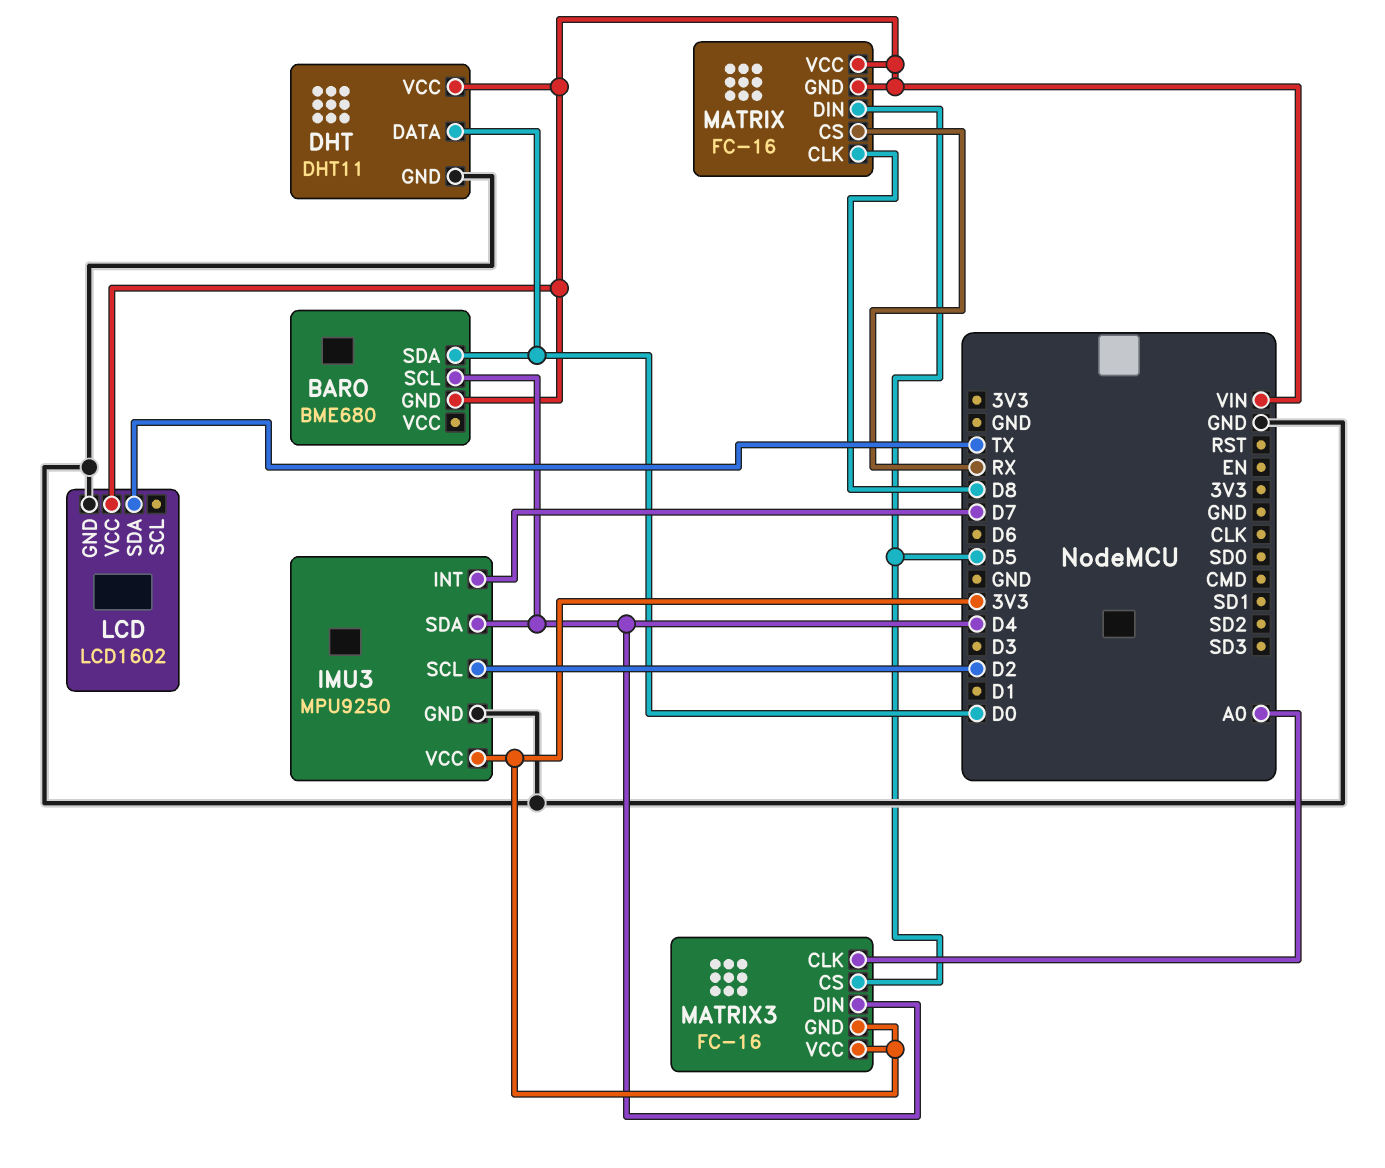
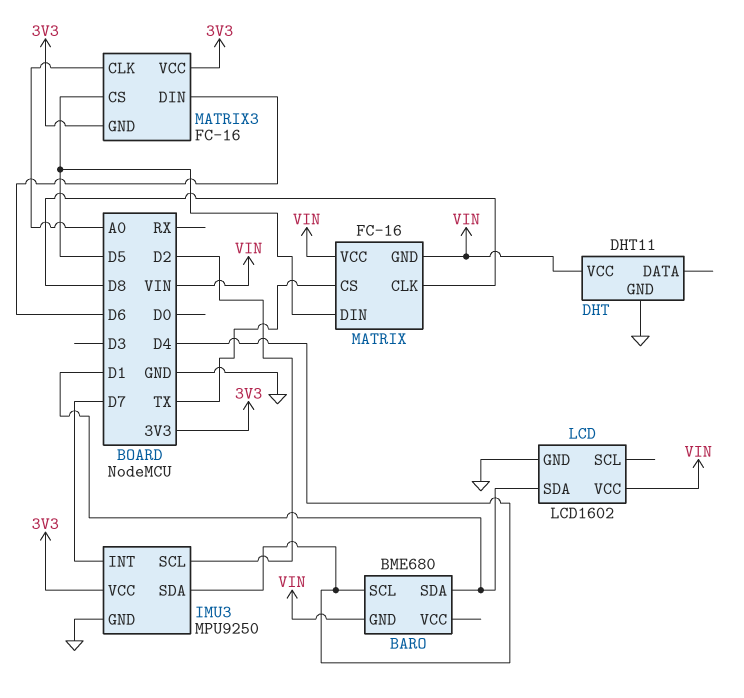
BARO pin SDA: D0 -> D1
DHT pin DATA: D0 -> none
LCD pin SDA: TX -> D1
MATRIX pin CS: RX -> TX
MATRIX3 pin DIN: D4 -> D6

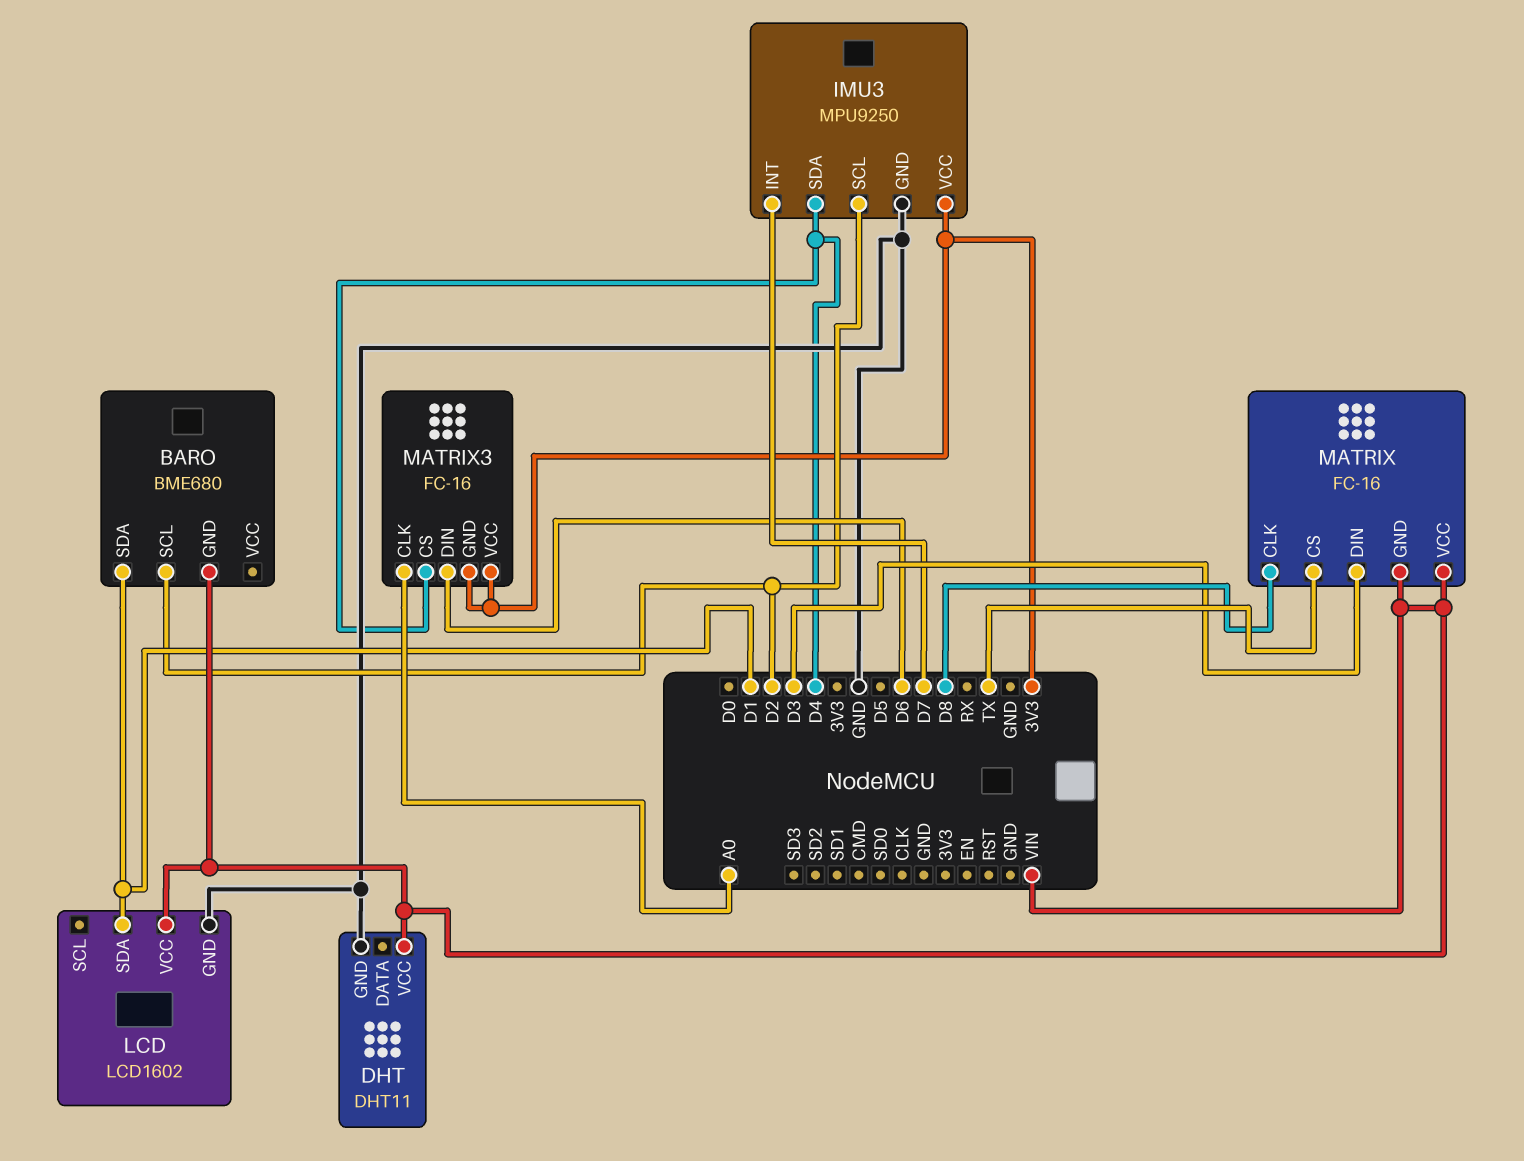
BARO pin SCL: D4 -> D2
MATRIX pin DIN: D5 -> D3
MATRIX3 pin CS: D5 -> D4

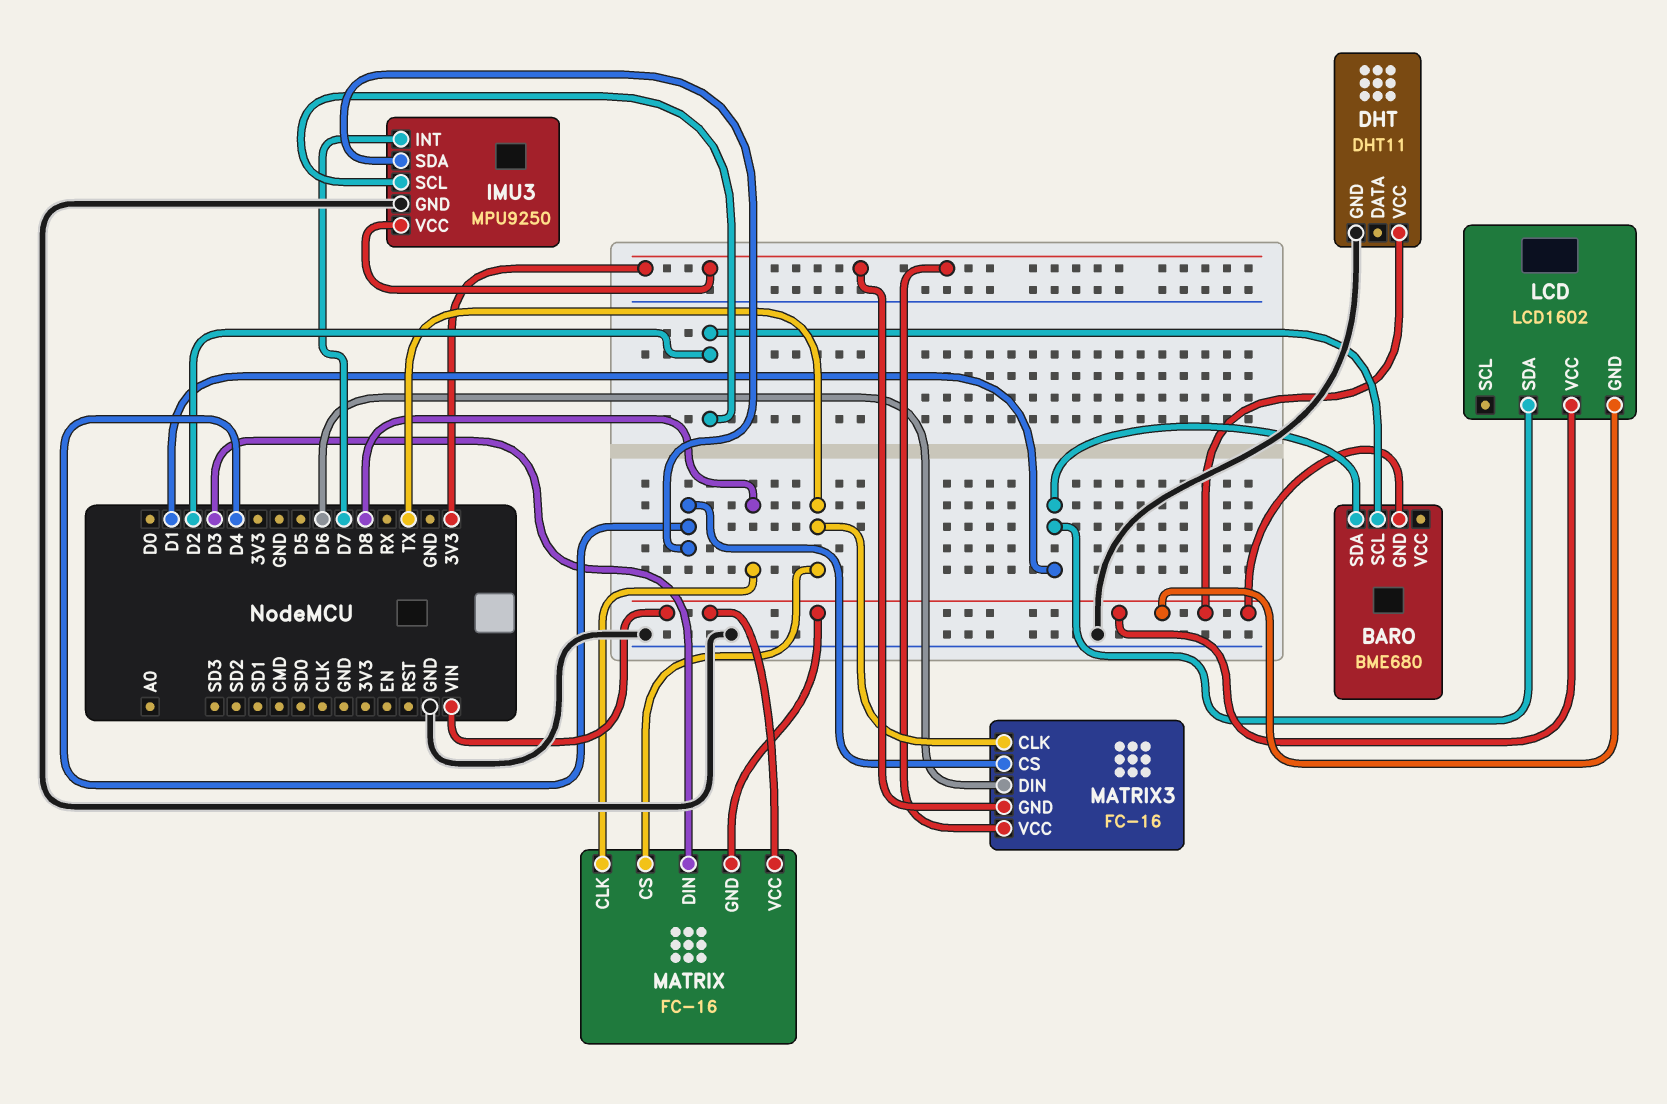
LCD pin GND: GND -> VIN
MATRIX3 pin CLK: A0 -> TX

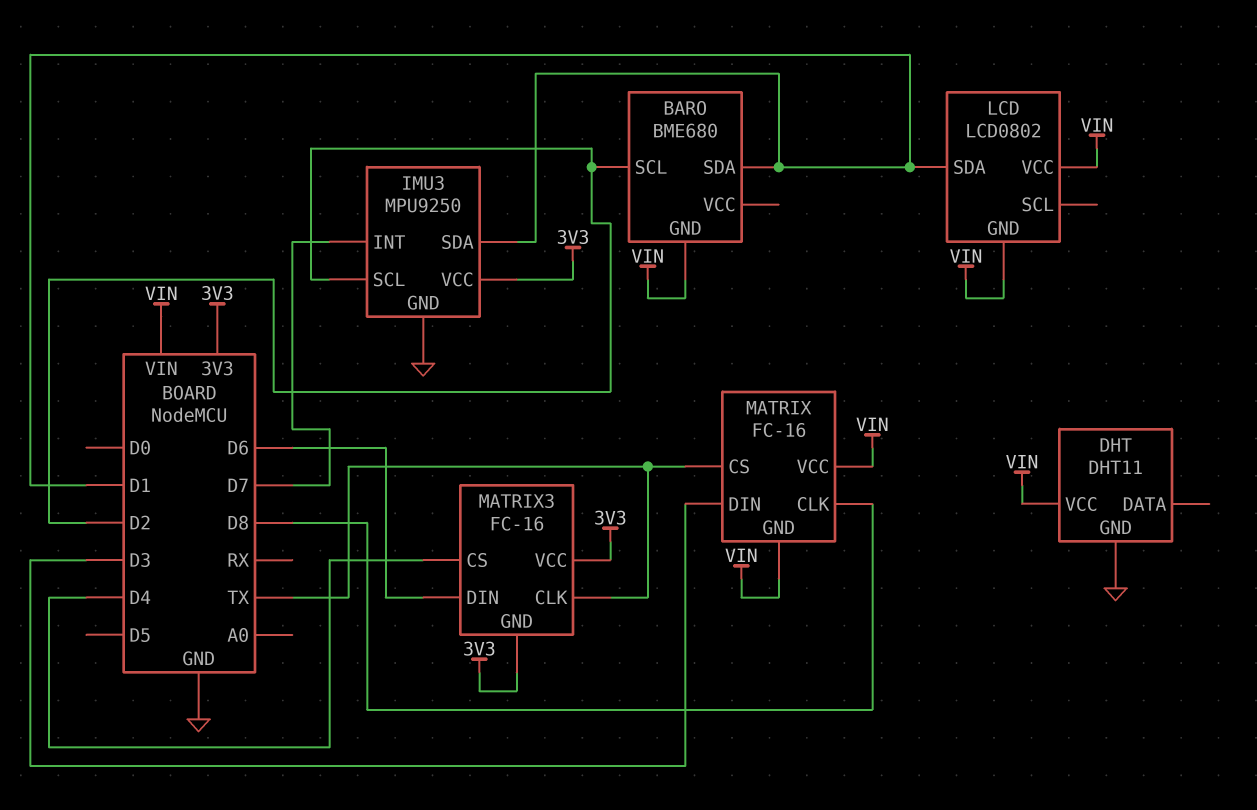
IMU3 pin SDA: D4 -> D1
LCD: LCD1602 -> LCD0802

